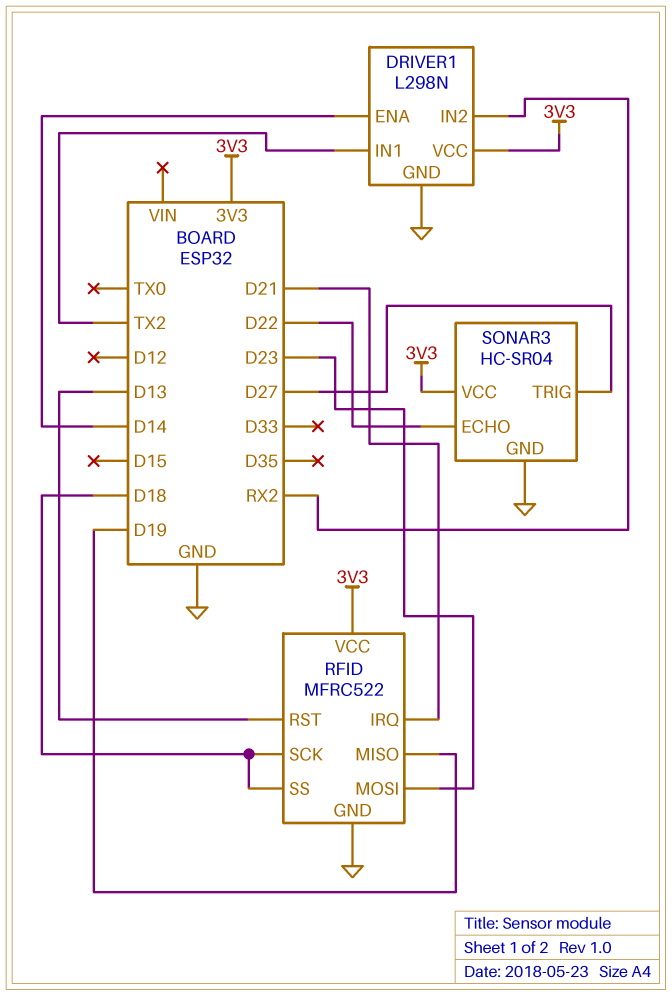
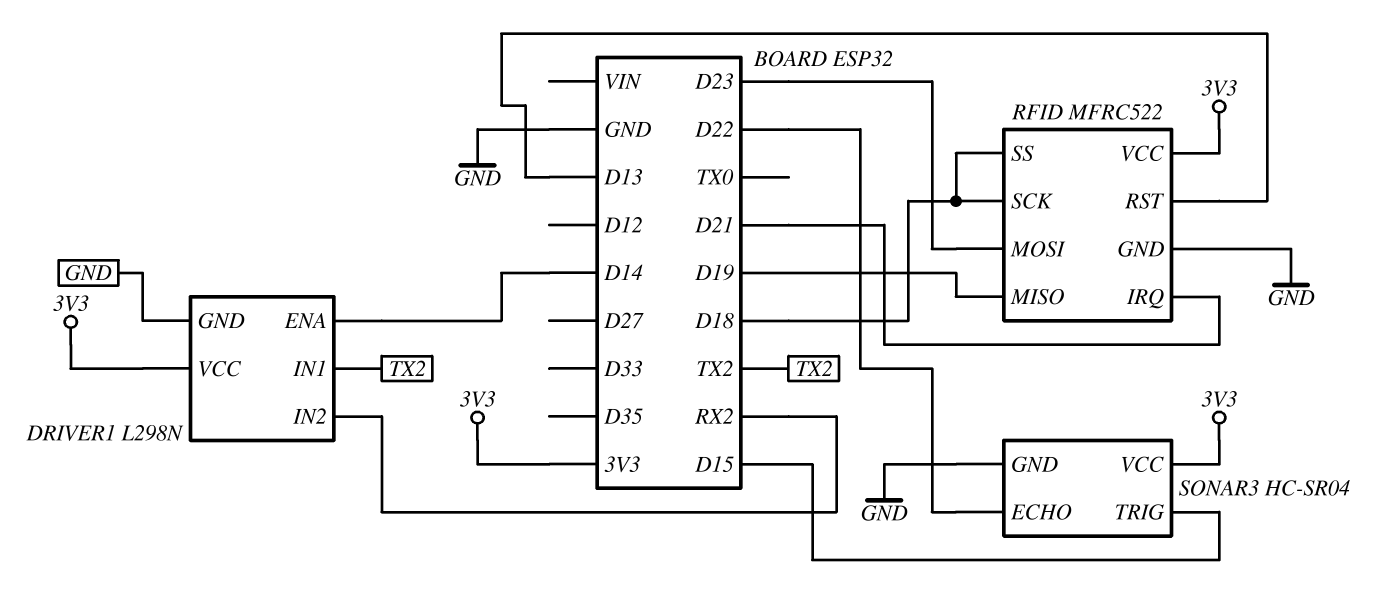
SONAR3 pin TRIG: D27 -> D15

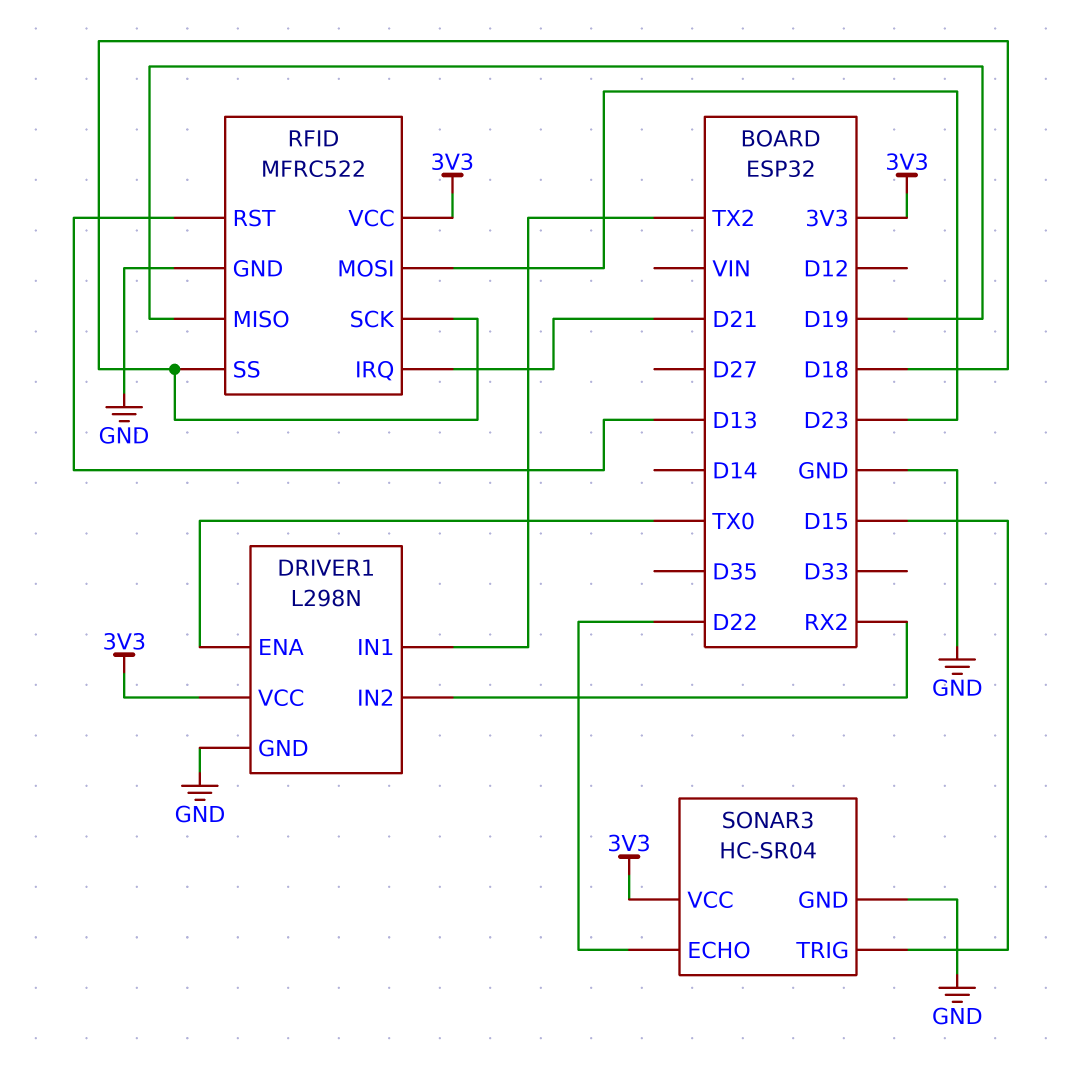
DRIVER1 pin ENA: D14 -> TX0

